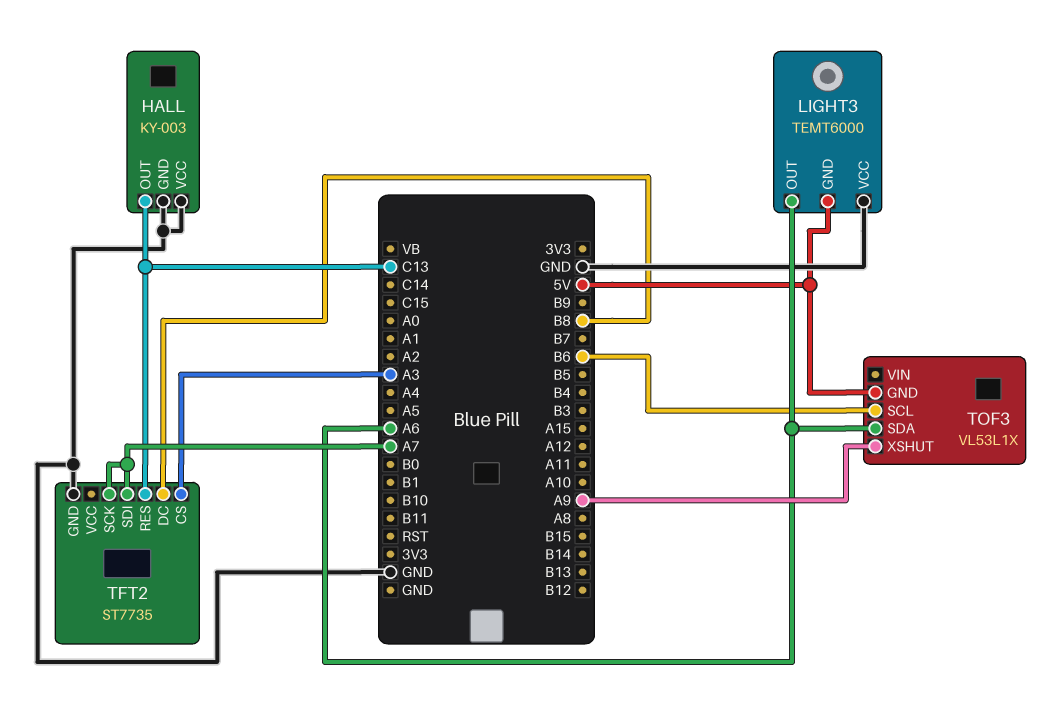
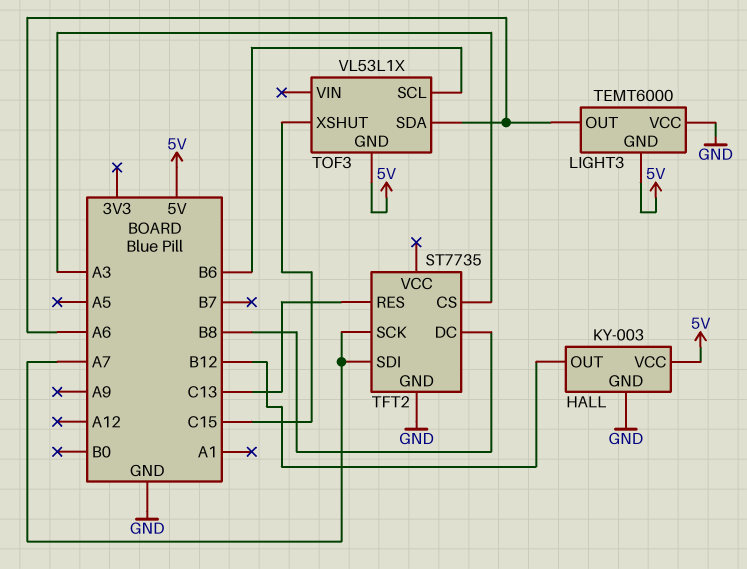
HALL pin OUT: C13 -> B12
HALL pin VCC: GND -> 5V
TOF3 pin XSHUT: A9 -> C15

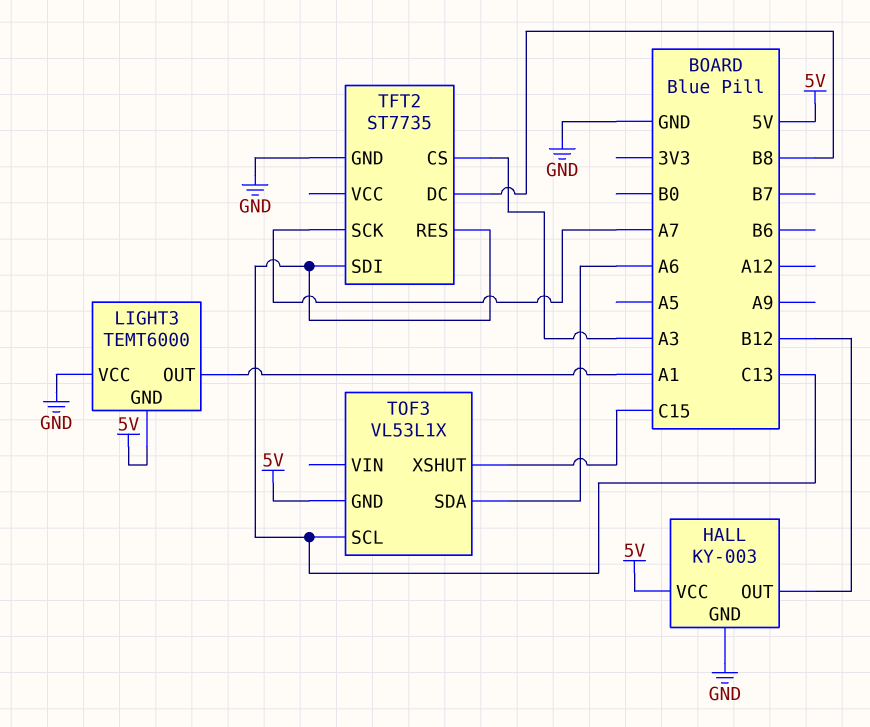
LIGHT3 pin OUT: A6 -> A1
TFT2 pin SDI: A7 -> C13
TOF3 pin SCL: B6 -> C13

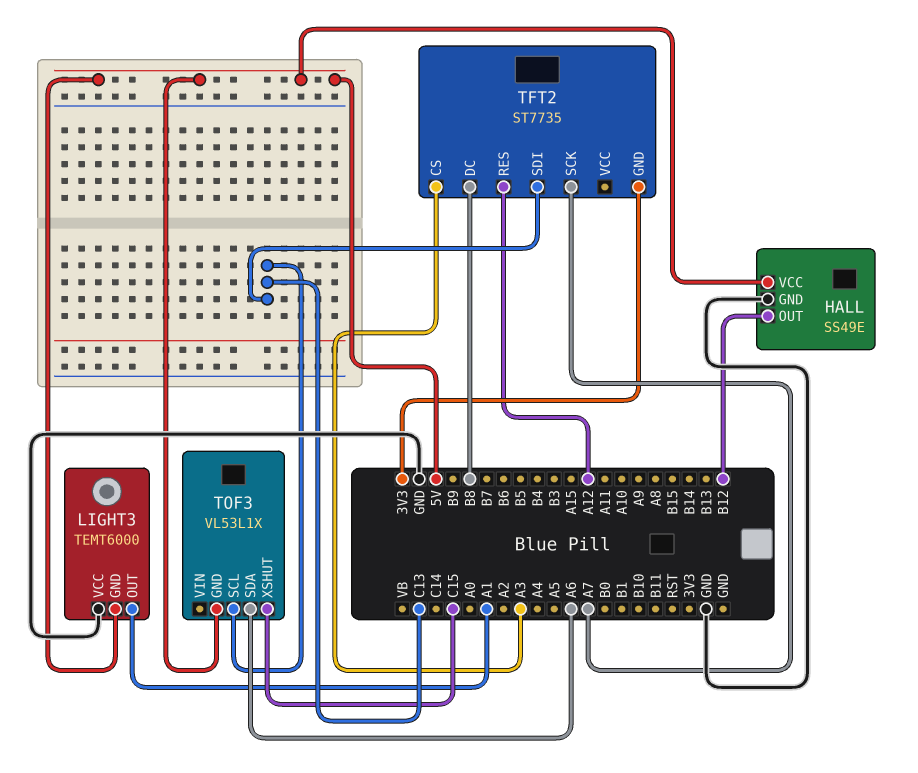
HALL: KY-003 -> SS49E
TFT2 pin GND: GND -> 3V3
TFT2 pin RES: C13 -> A12

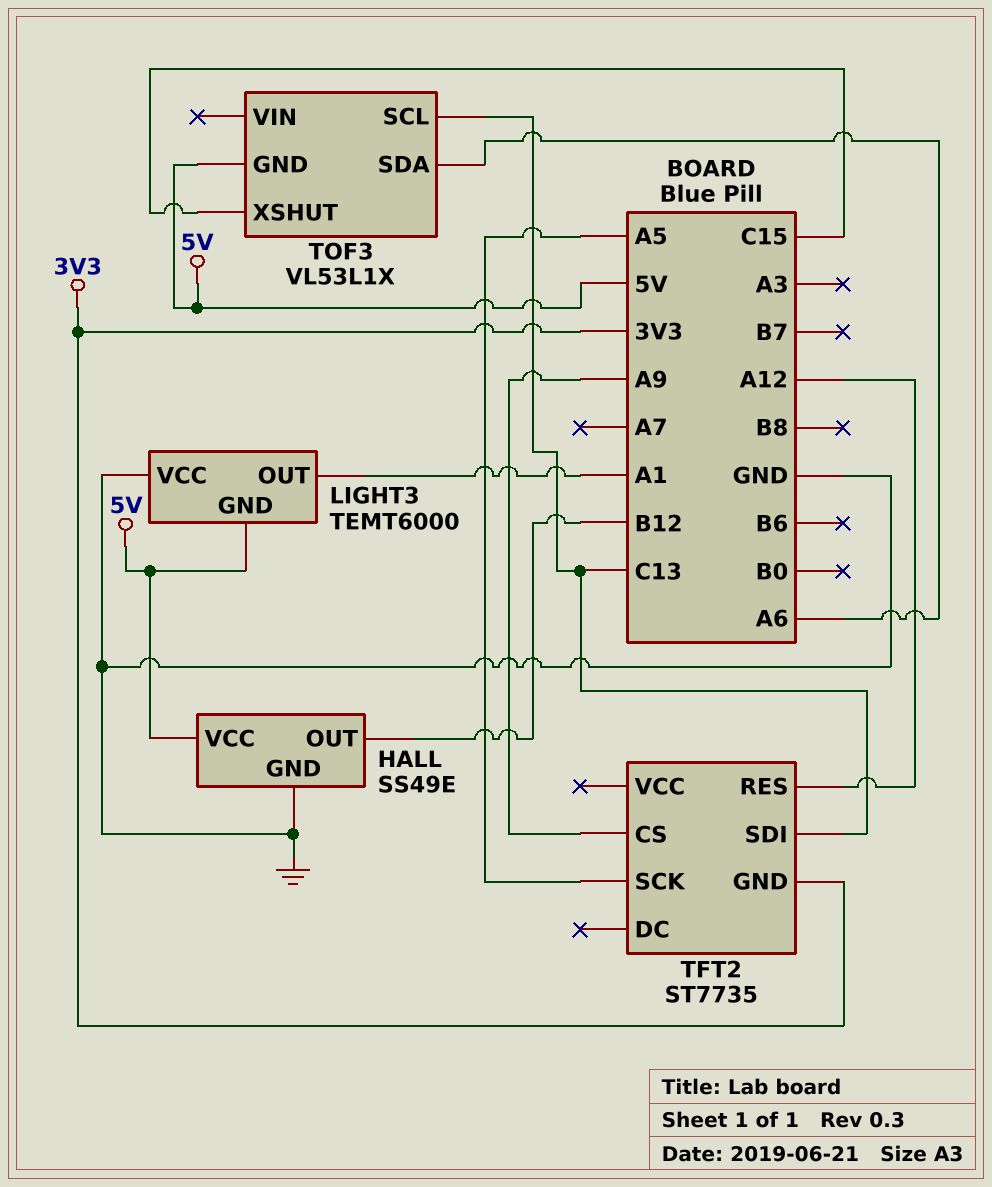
TFT2 pin CS: A3 -> A9
TFT2 pin DC: B8 -> none
TFT2 pin SCK: A7 -> A5

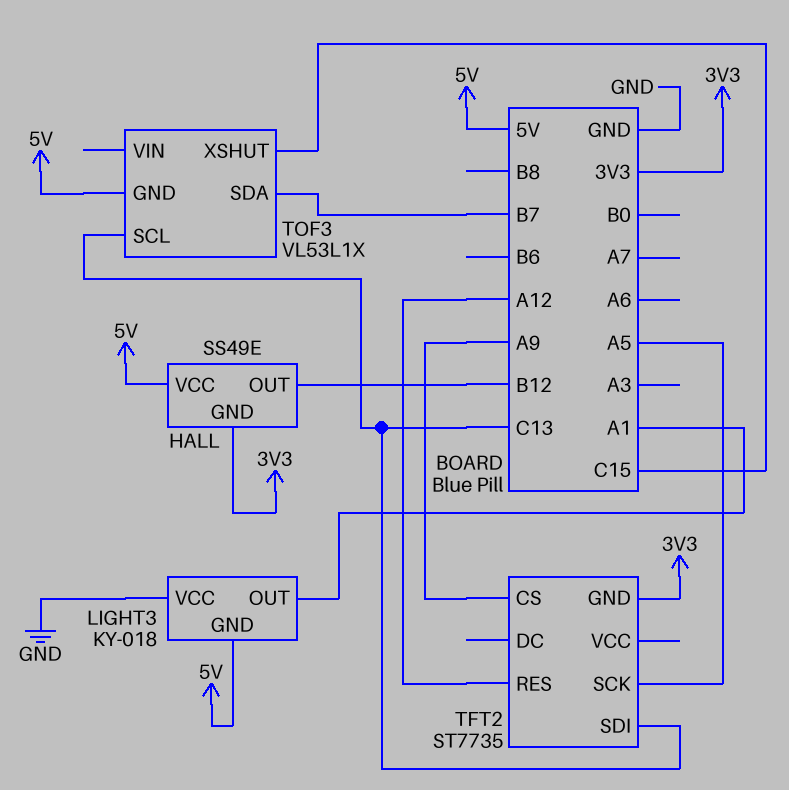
HALL pin GND: GND -> 3V3
LIGHT3: TEMT6000 -> KY-018
TOF3 pin SDA: A6 -> B7

